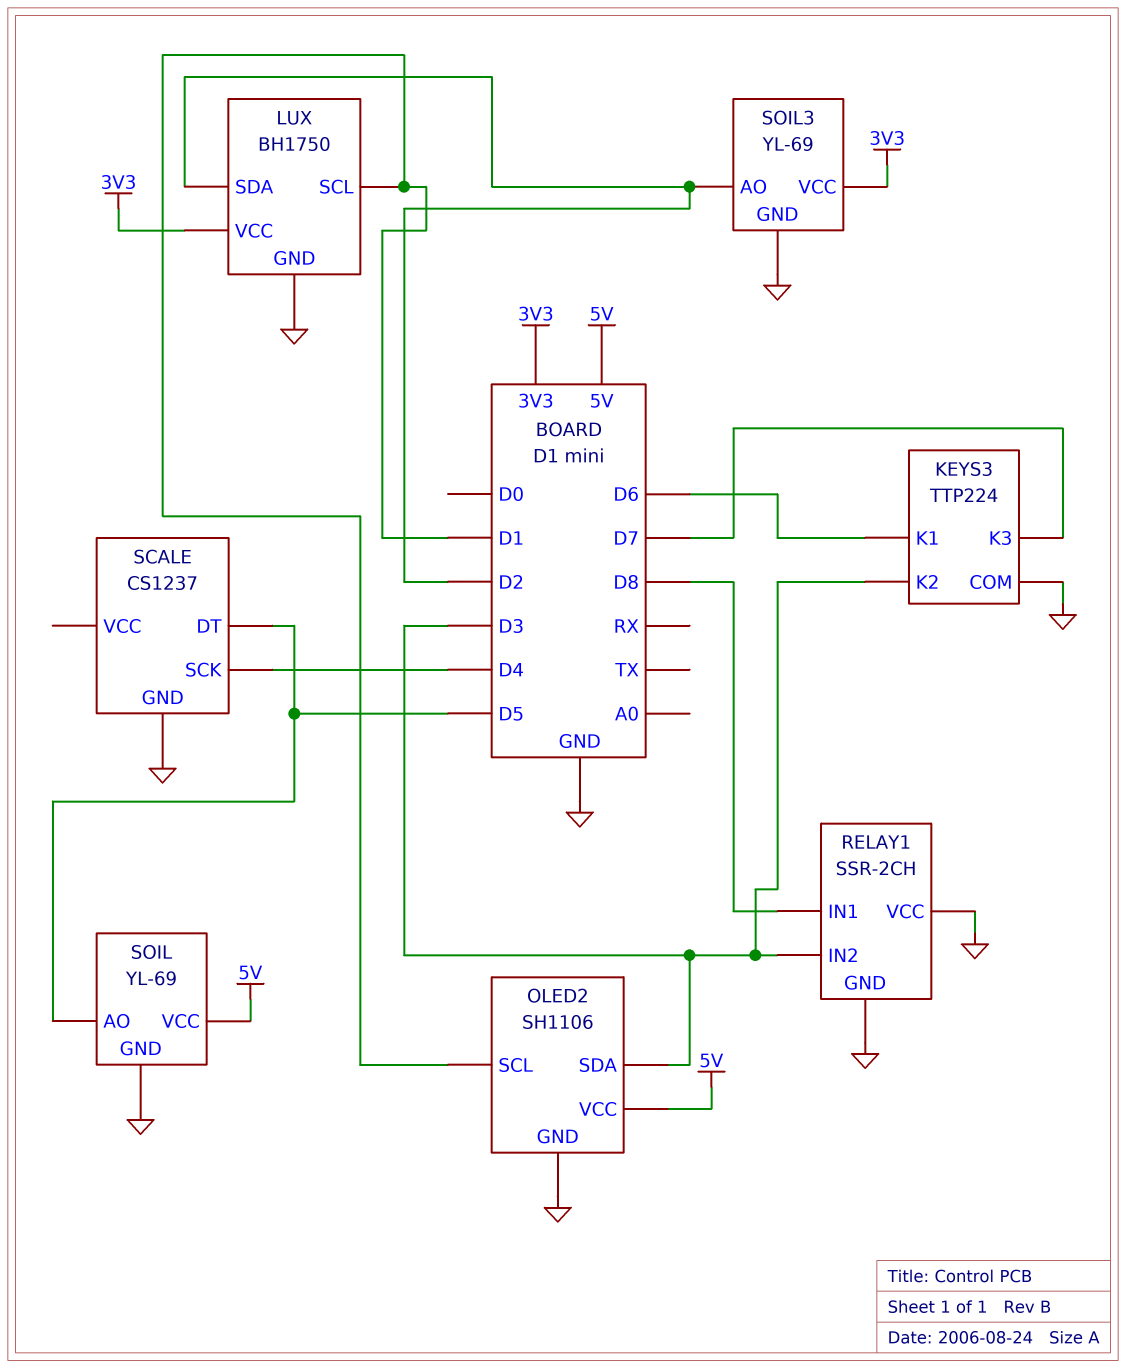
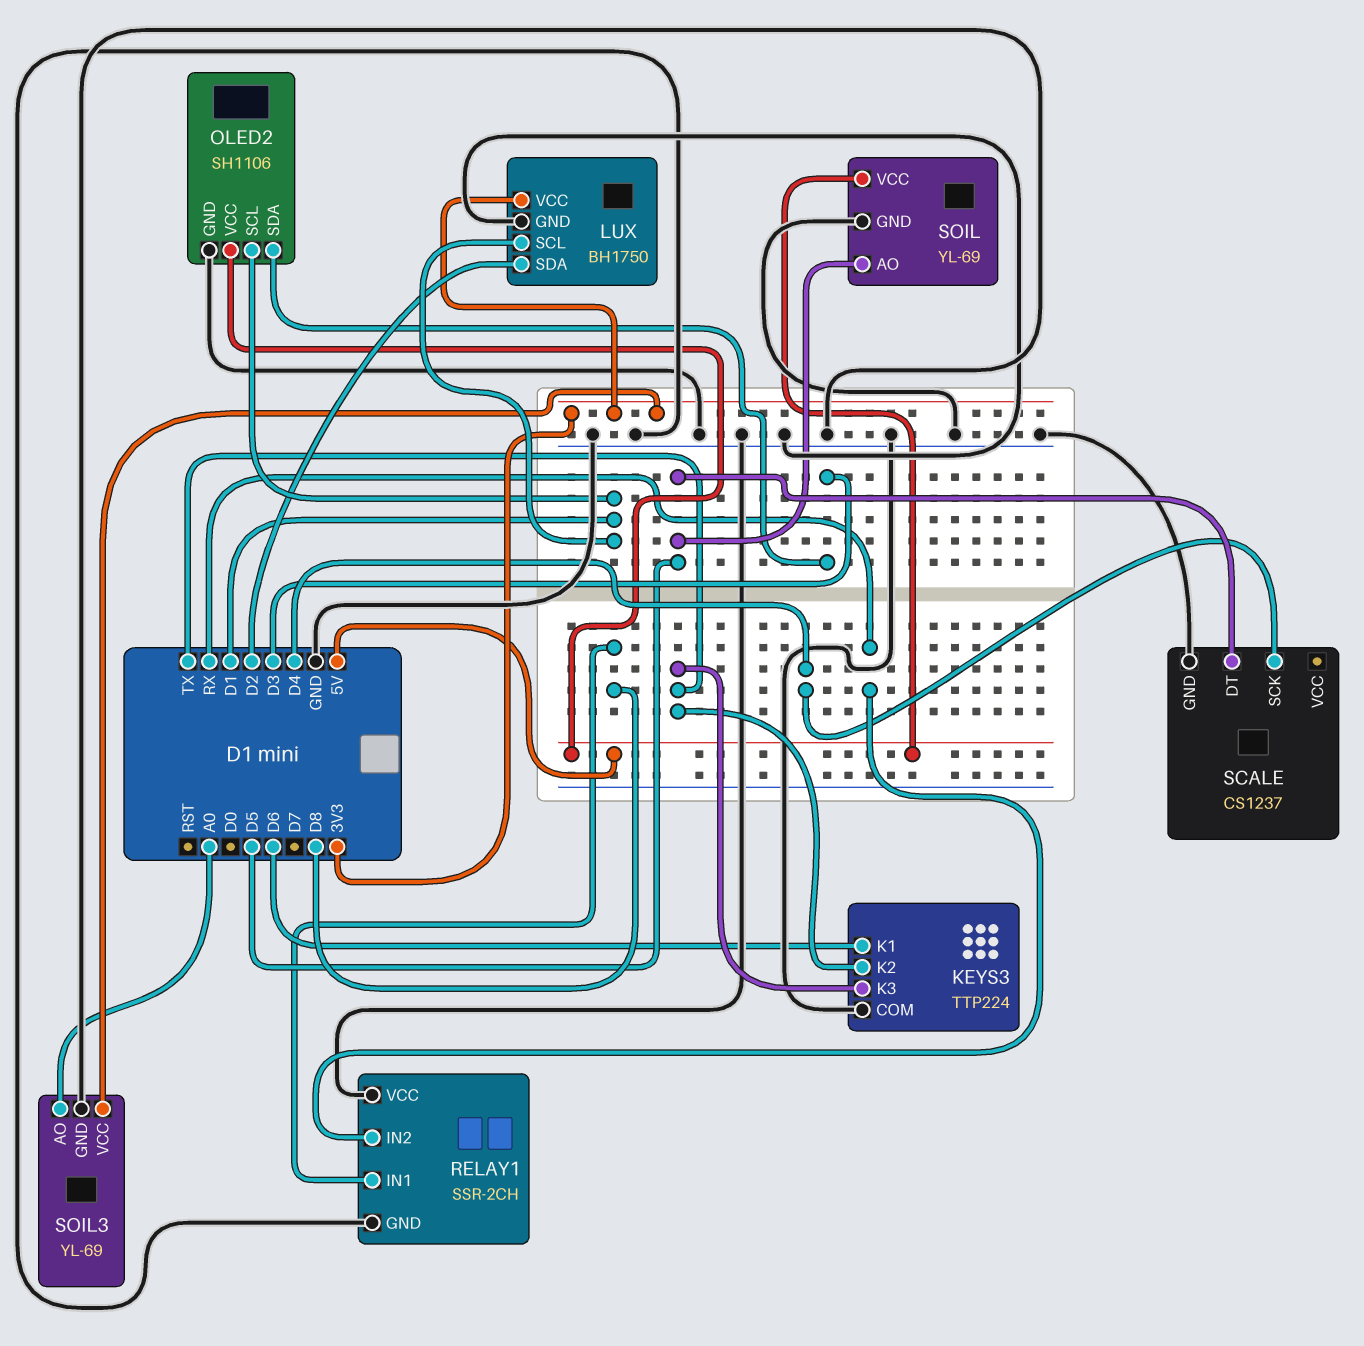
KEYS3 pin K2: D3 -> TX
KEYS3 pin K3: D7 -> TX
RELAY1 pin IN2: D3 -> RX
SOIL3 pin AO: D2 -> A0

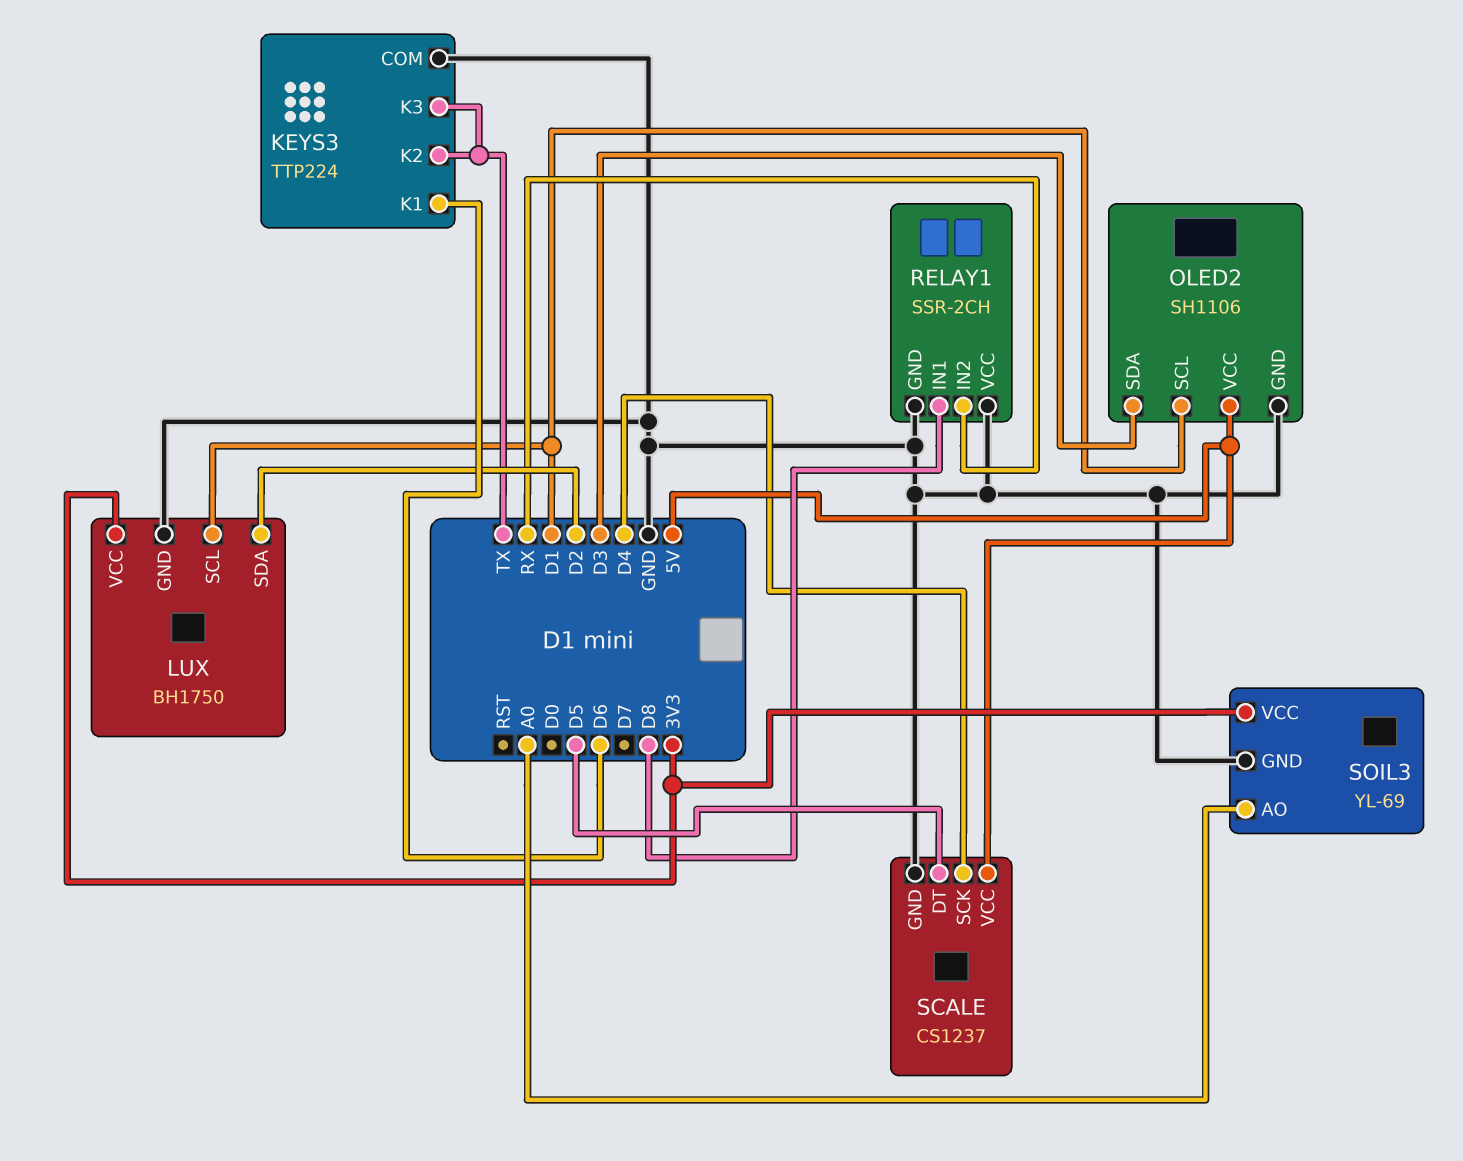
SCALE pin VCC: none -> 5V
SOIL: YL-69 -> none
SOIL pin AO: D5 -> none
SOIL pin GND: GND -> none
SOIL pin VCC: 5V -> none

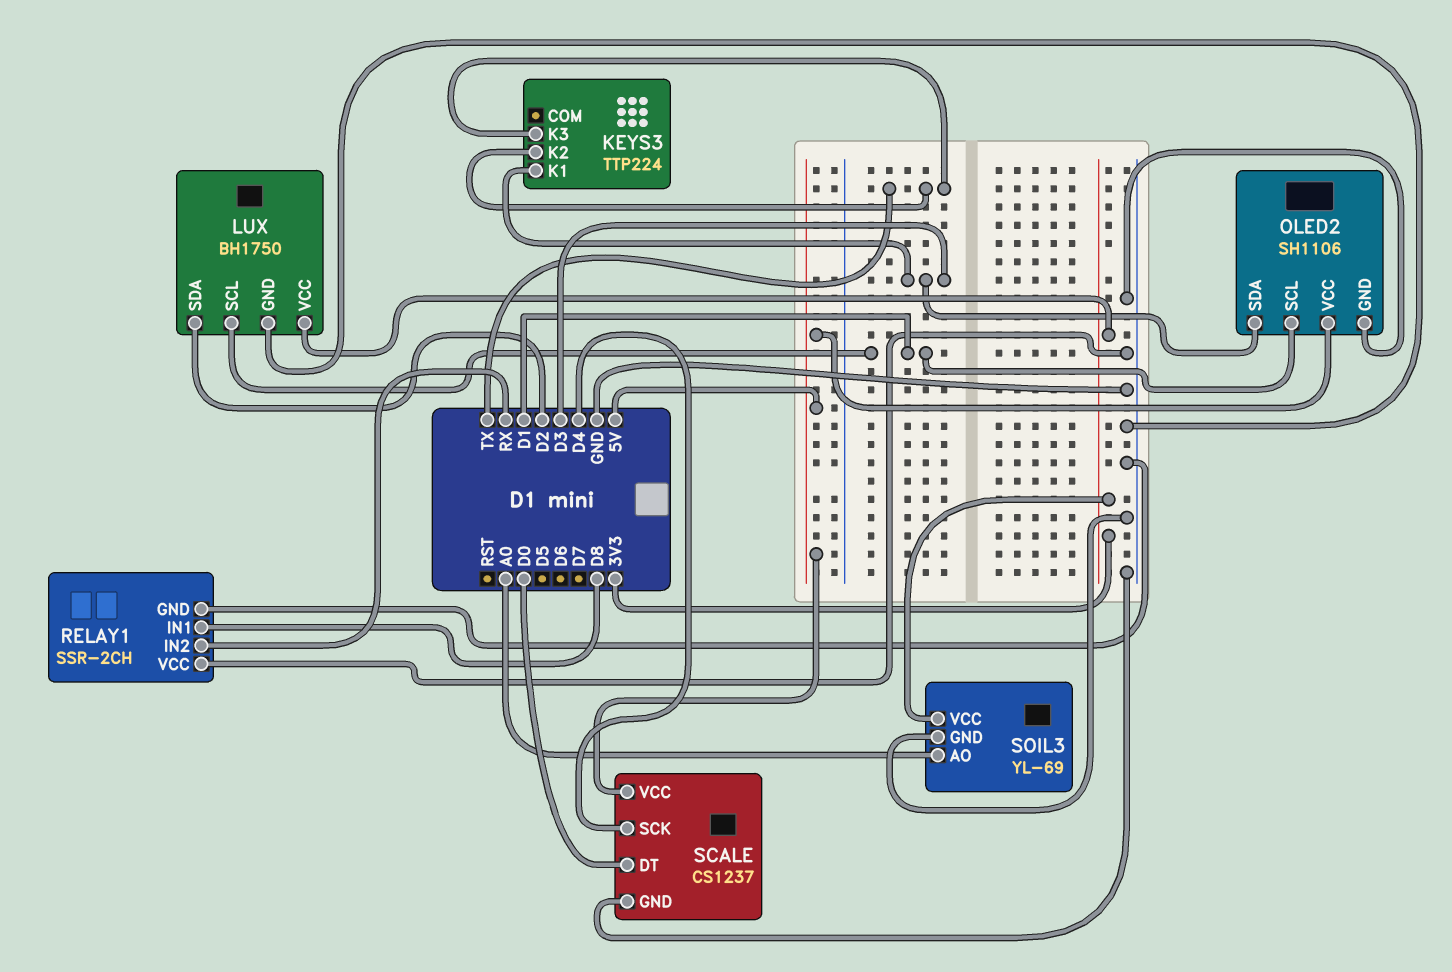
KEYS3 pin COM: GND -> none
KEYS3 pin K1: D6 -> D3
SCALE pin DT: D5 -> D0

